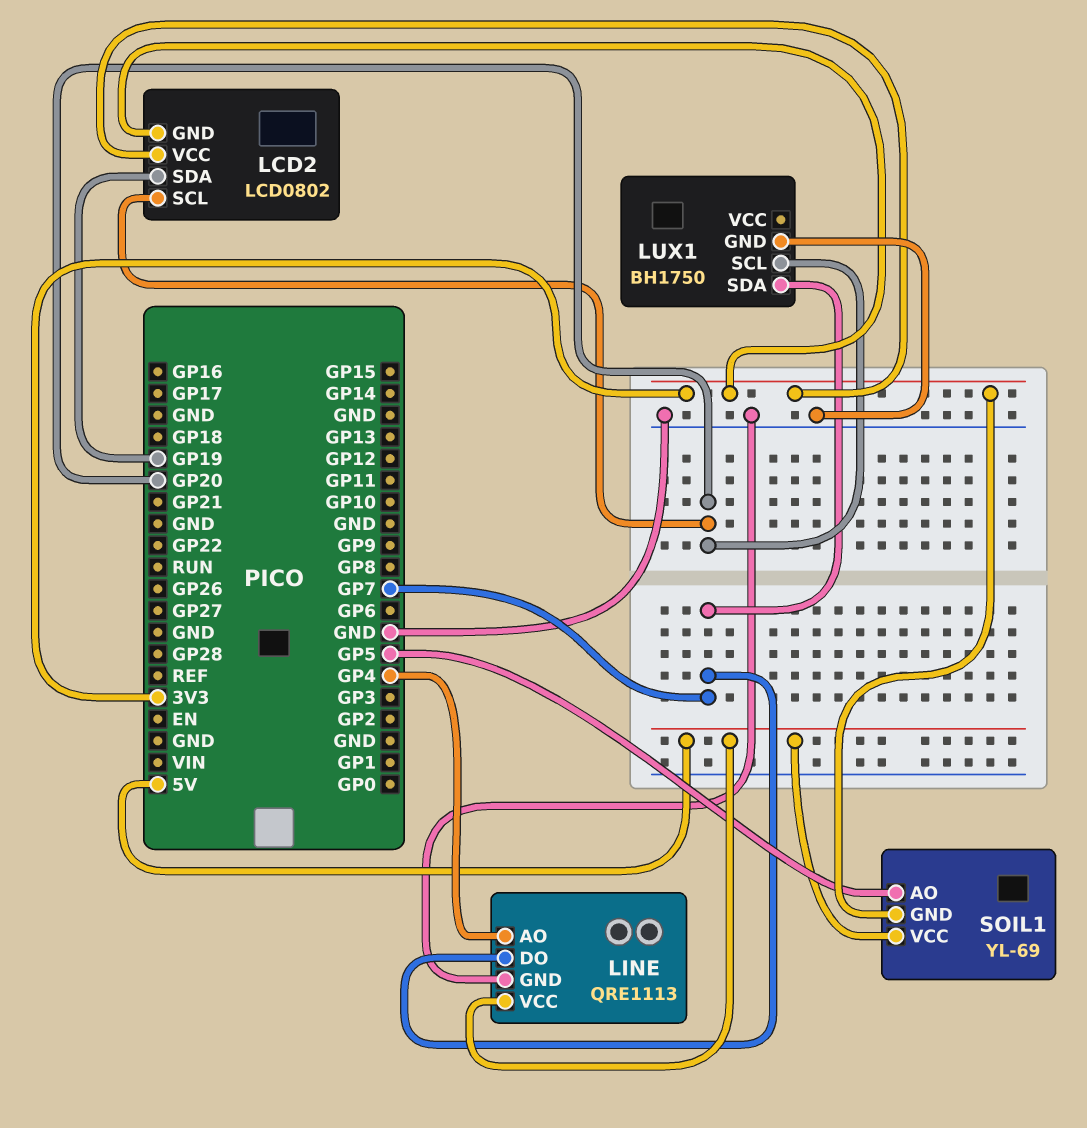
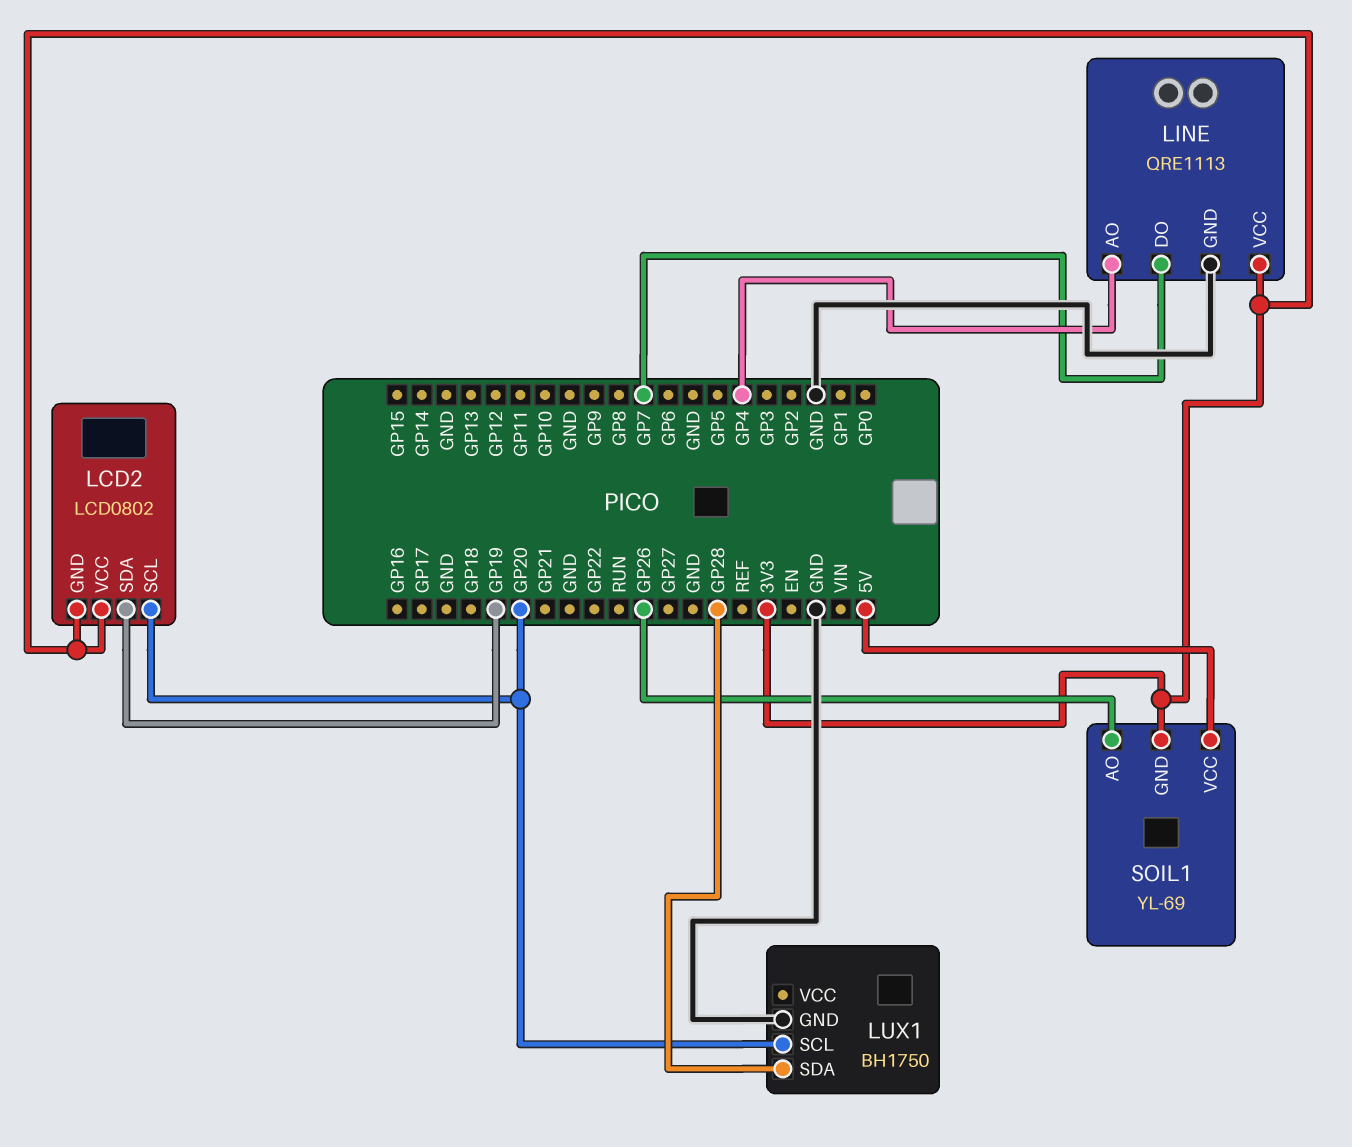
LINE pin VCC: 5V -> 3V3
LUX1 pin SDA: GP7 -> GP28
SOIL1 pin AO: GP5 -> GP26

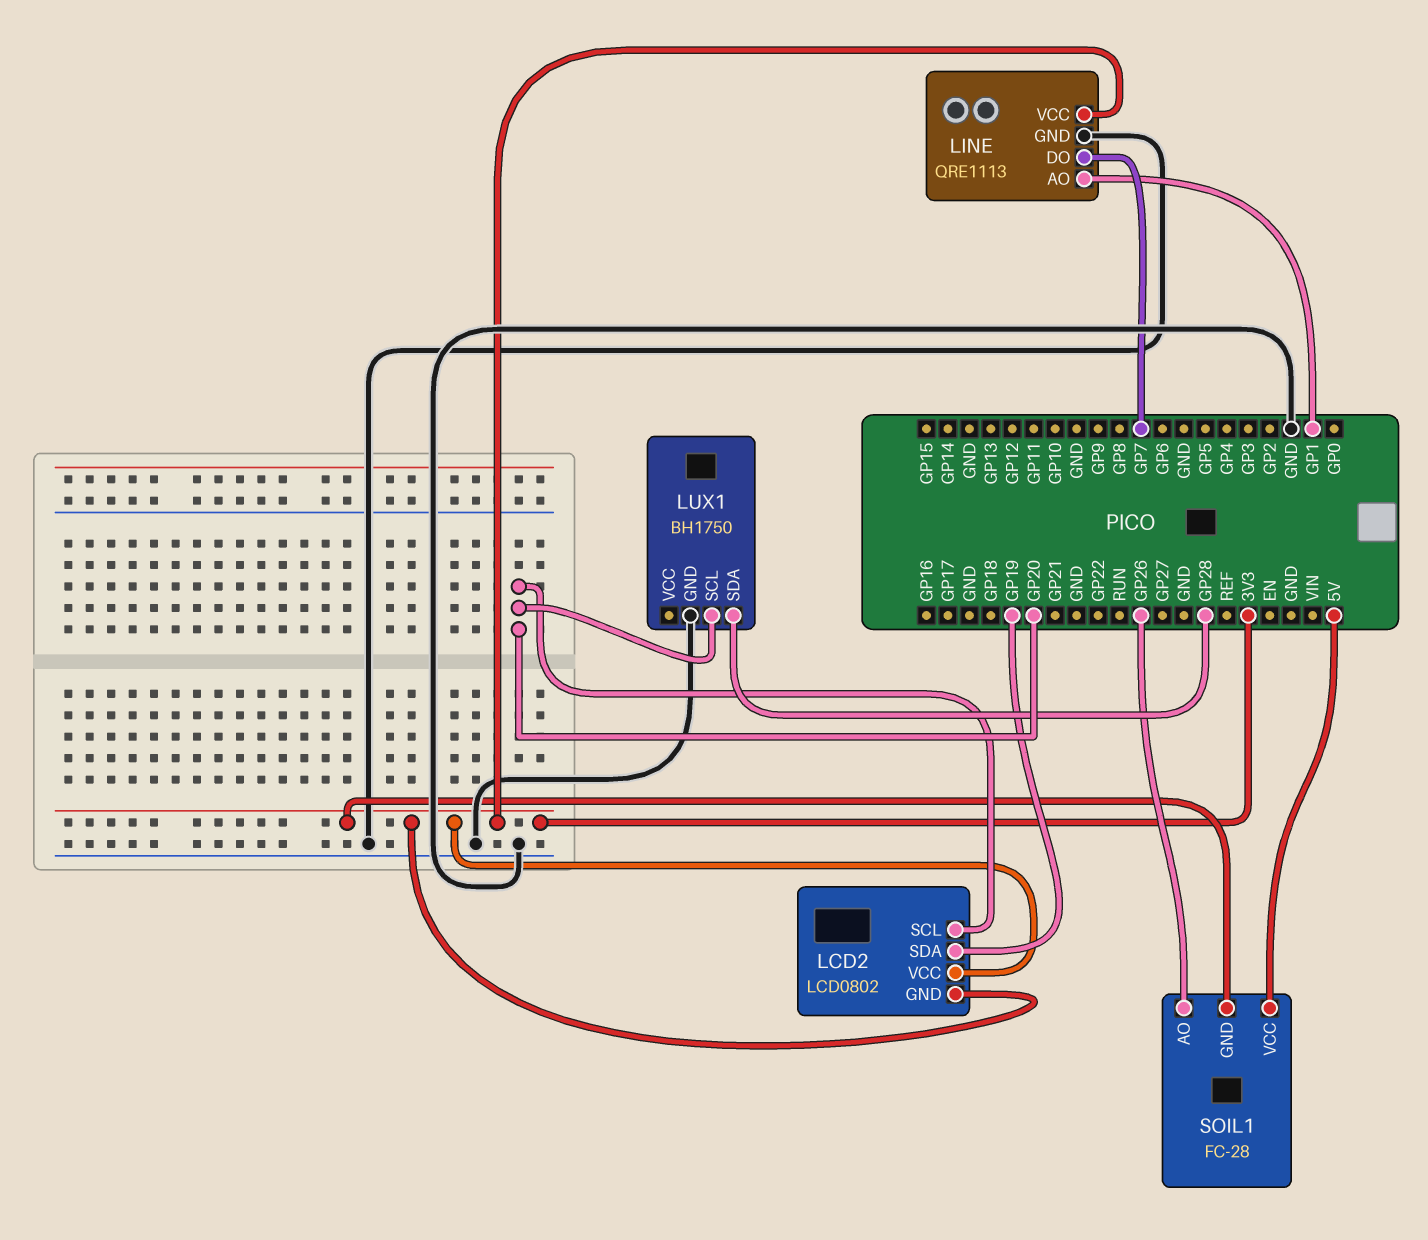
LINE pin AO: GP4 -> GP1
SOIL1: YL-69 -> FC-28

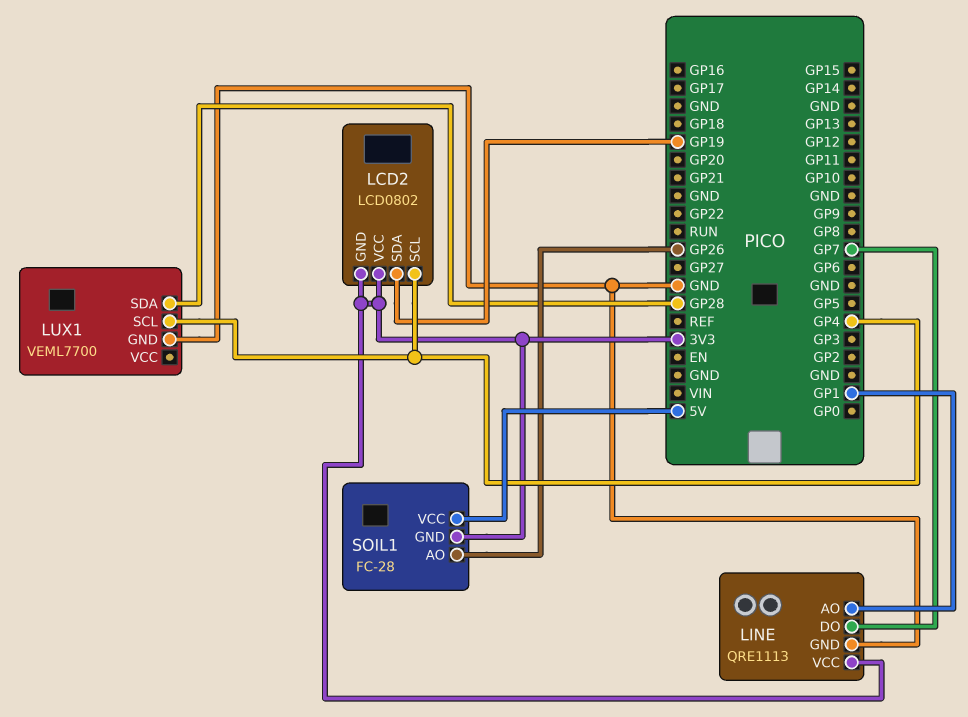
LCD2 pin SCL: GP20 -> GP4
LUX1: BH1750 -> VEML7700
LUX1 pin SCL: GP20 -> GP4

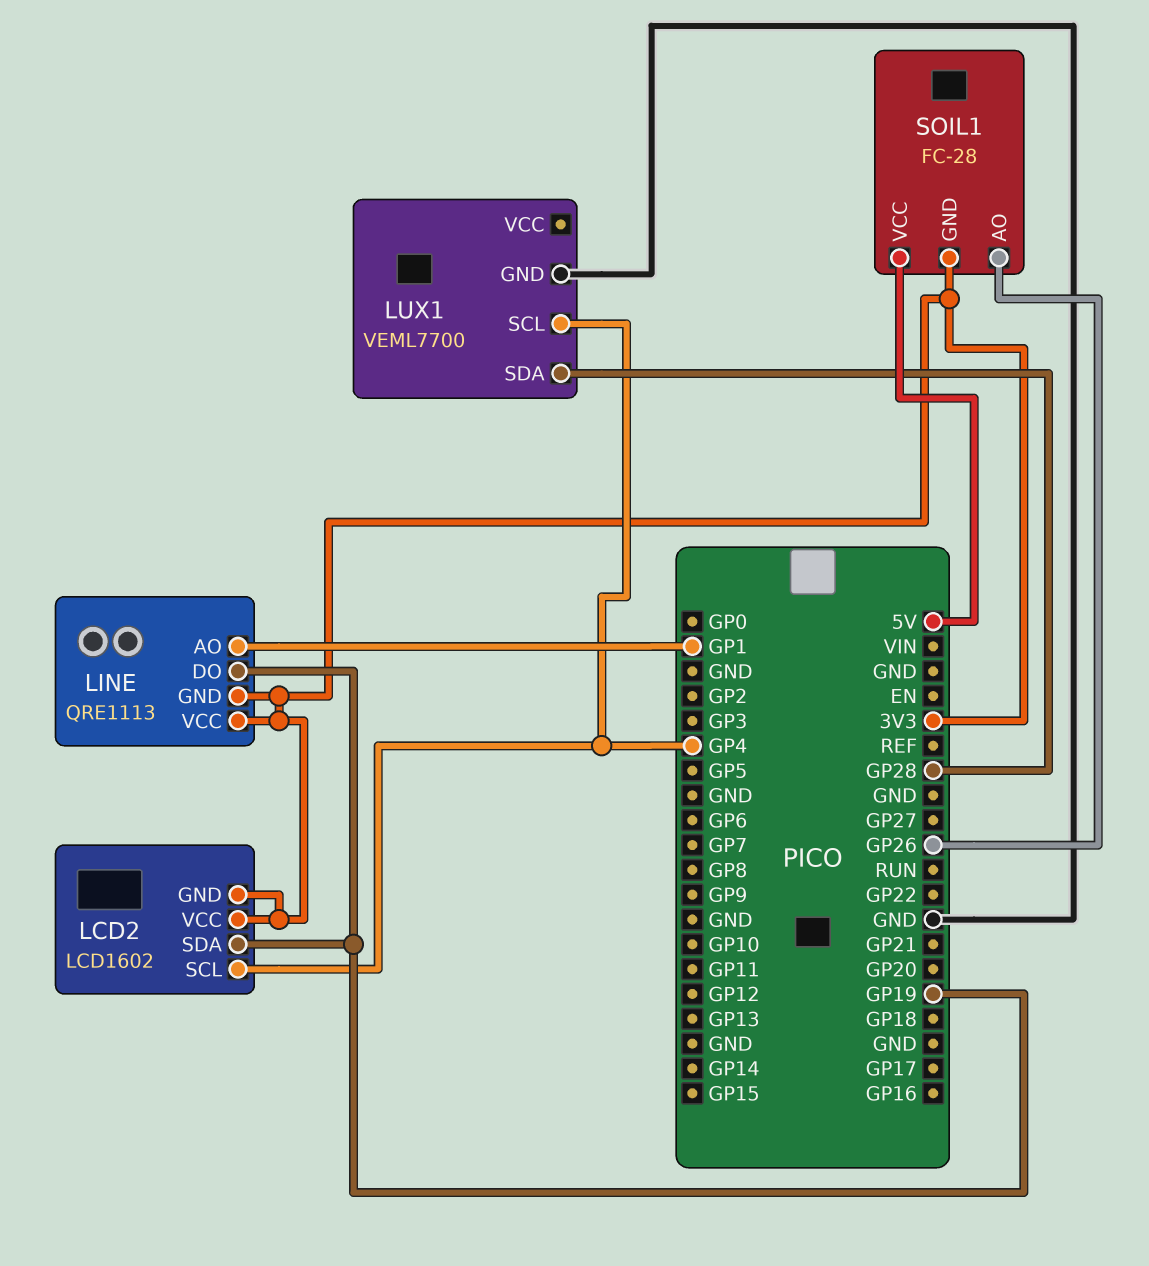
LCD2: LCD0802 -> LCD1602
LINE pin DO: GP7 -> GP19
LINE pin GND: GND -> 3V3

